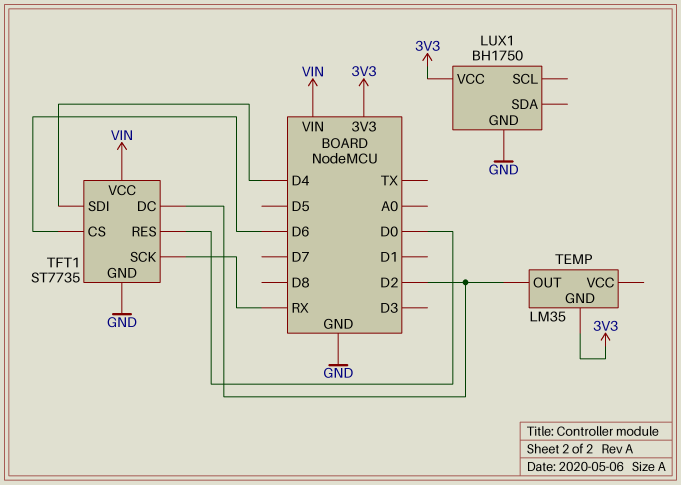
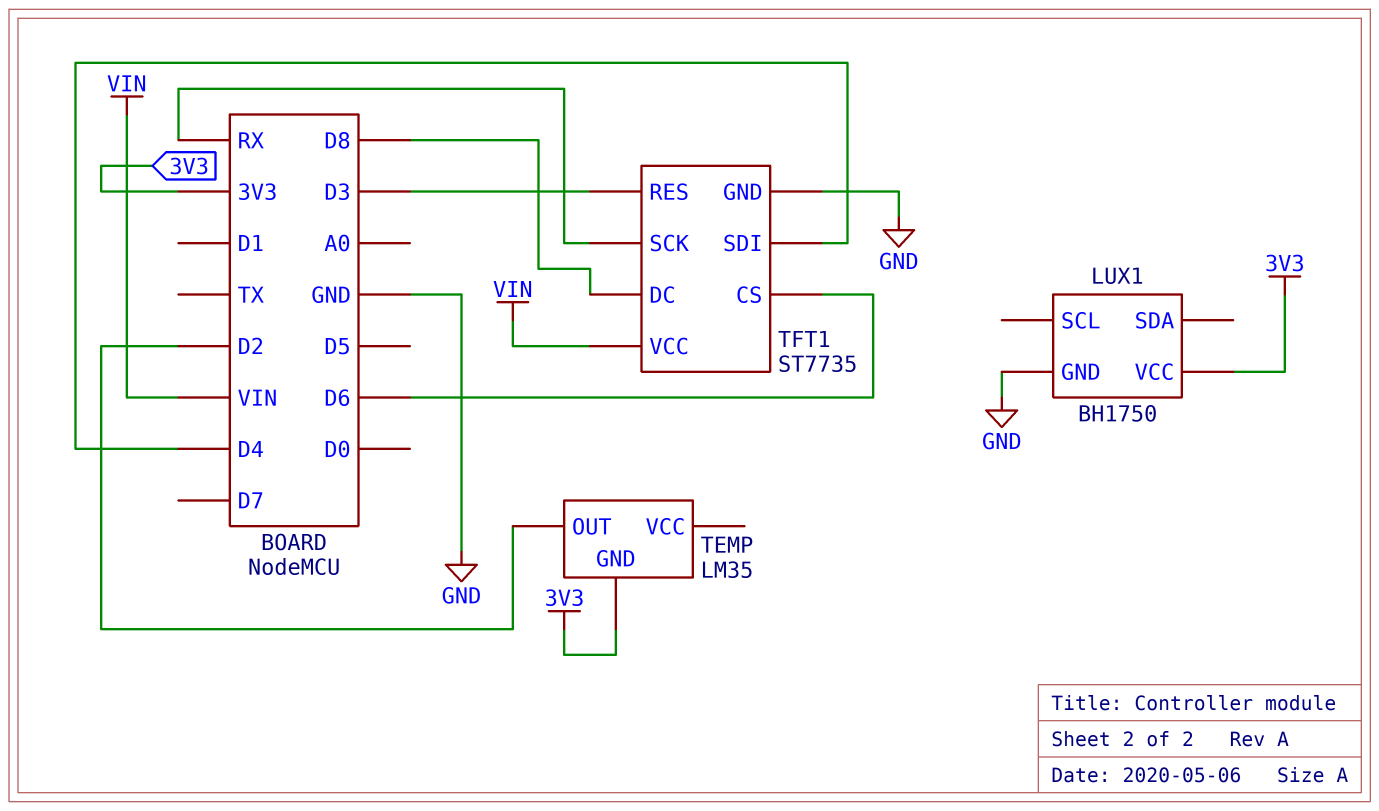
TFT1 pin DC: D2 -> D8
TFT1 pin RES: D0 -> D3

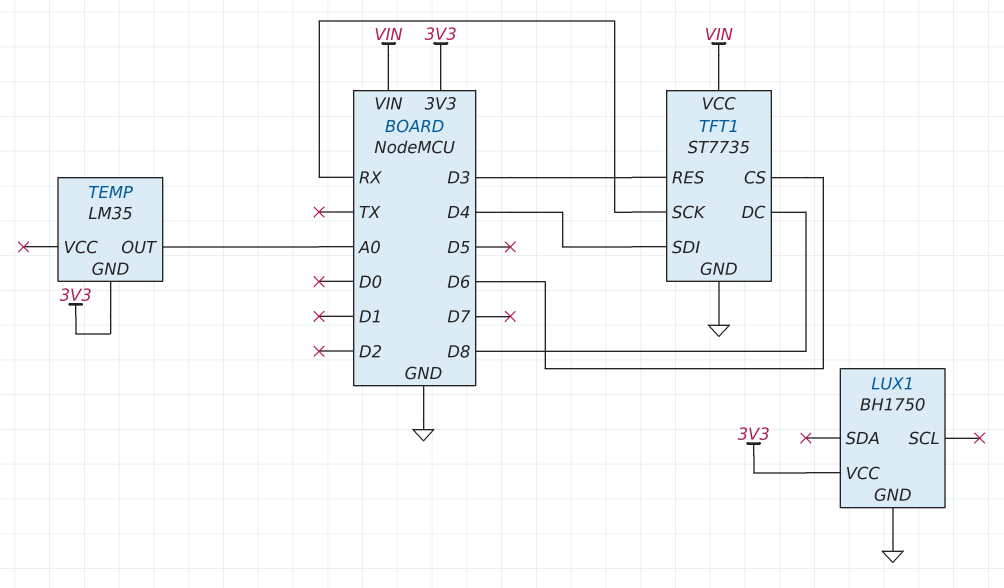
TEMP pin OUT: D2 -> A0

